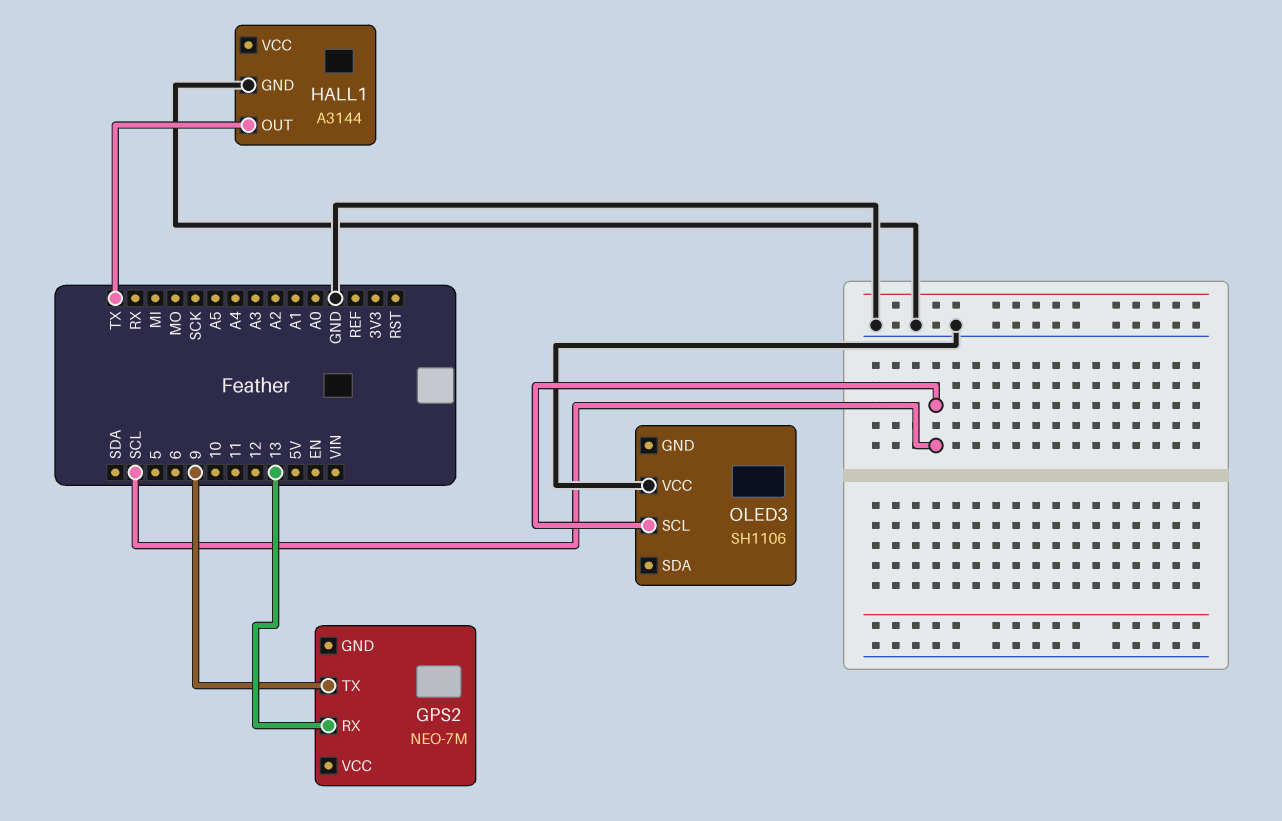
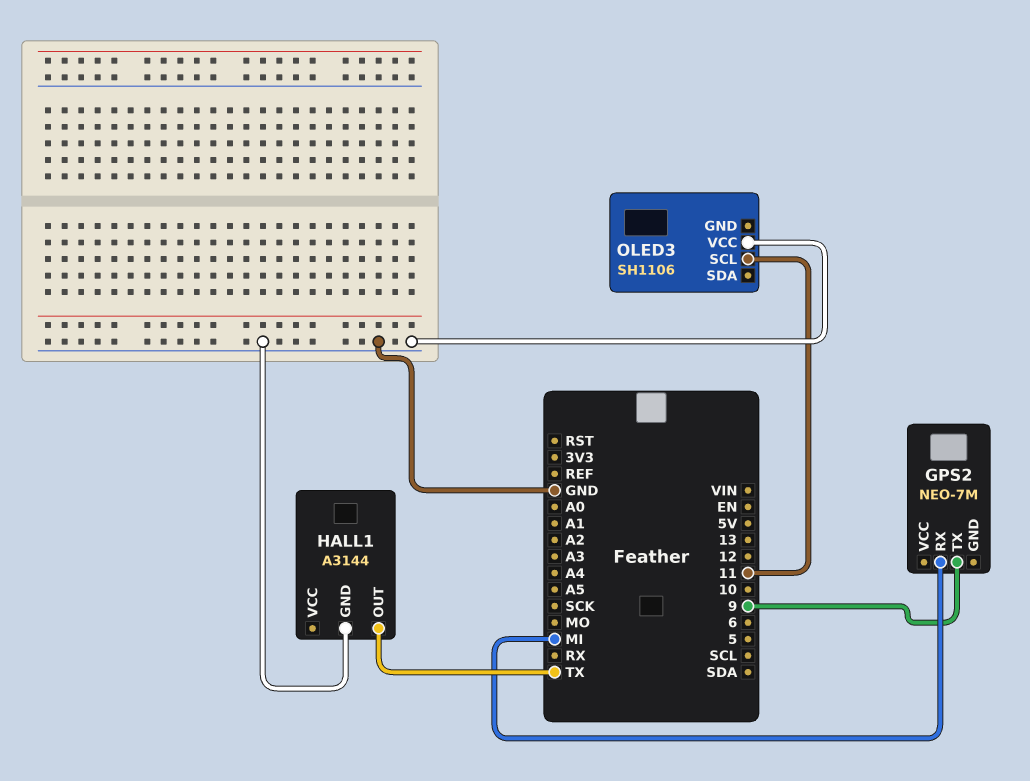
GPS2 pin RX: 13 -> MI
OLED3 pin SCL: SCL -> 11

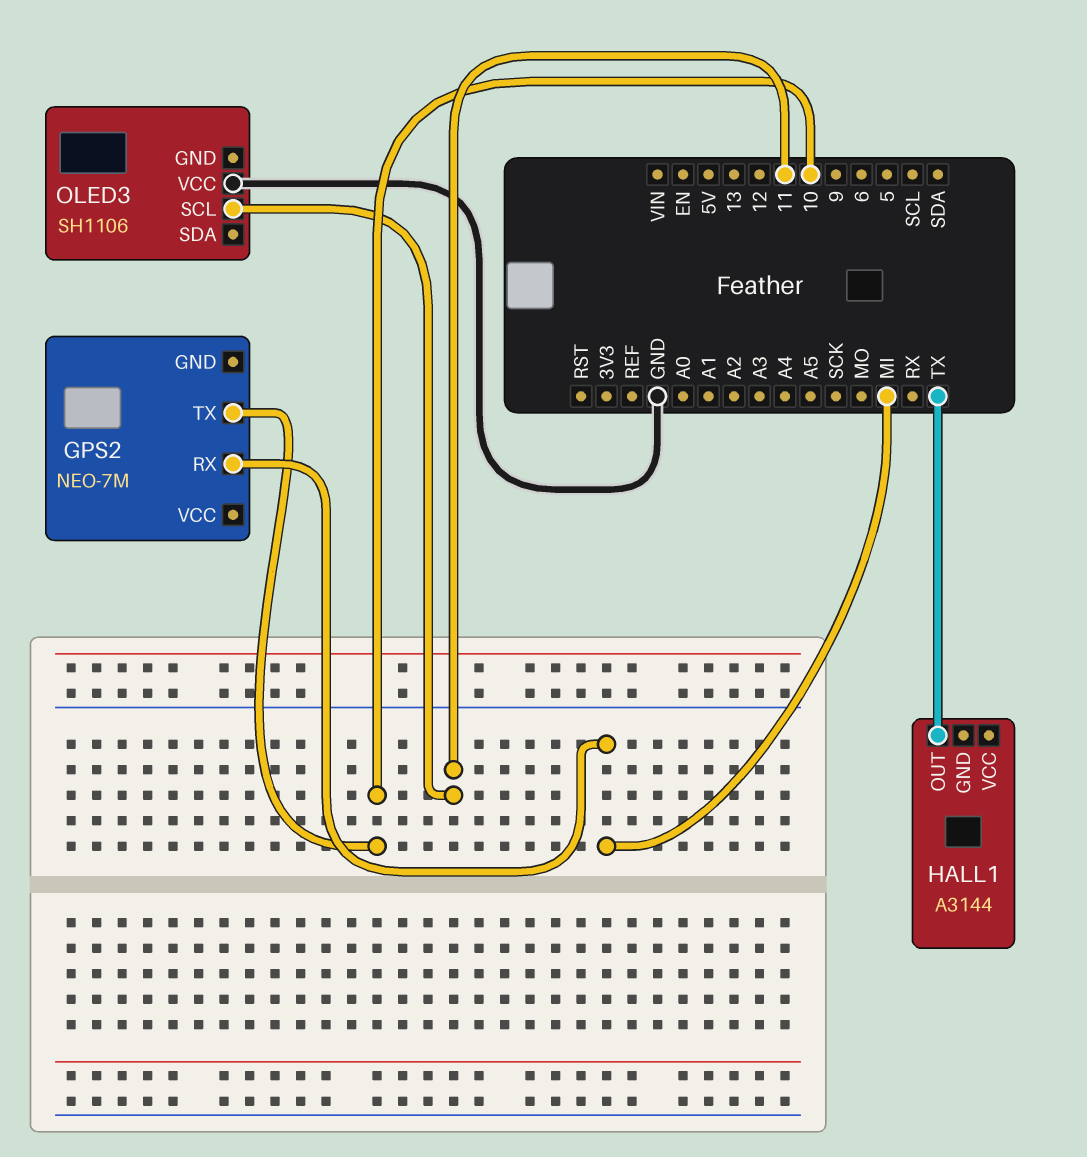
GPS2 pin TX: 9 -> 10
HALL1 pin GND: GND -> none

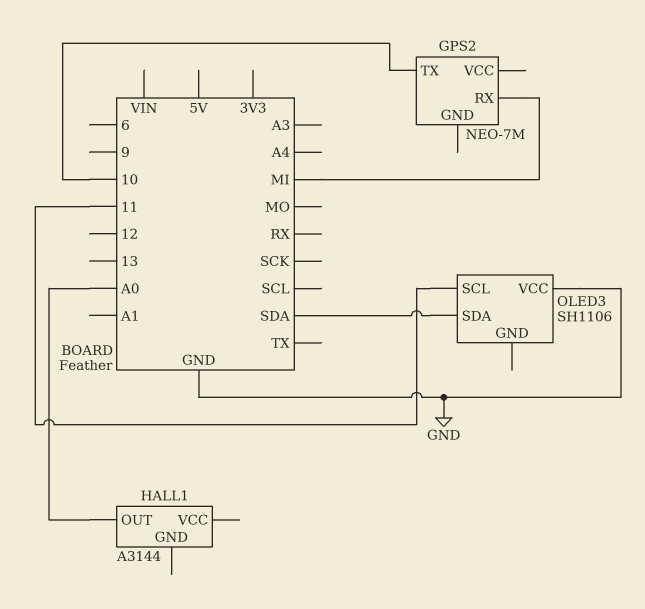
HALL1 pin OUT: TX -> A0
OLED3 pin SDA: none -> SDA

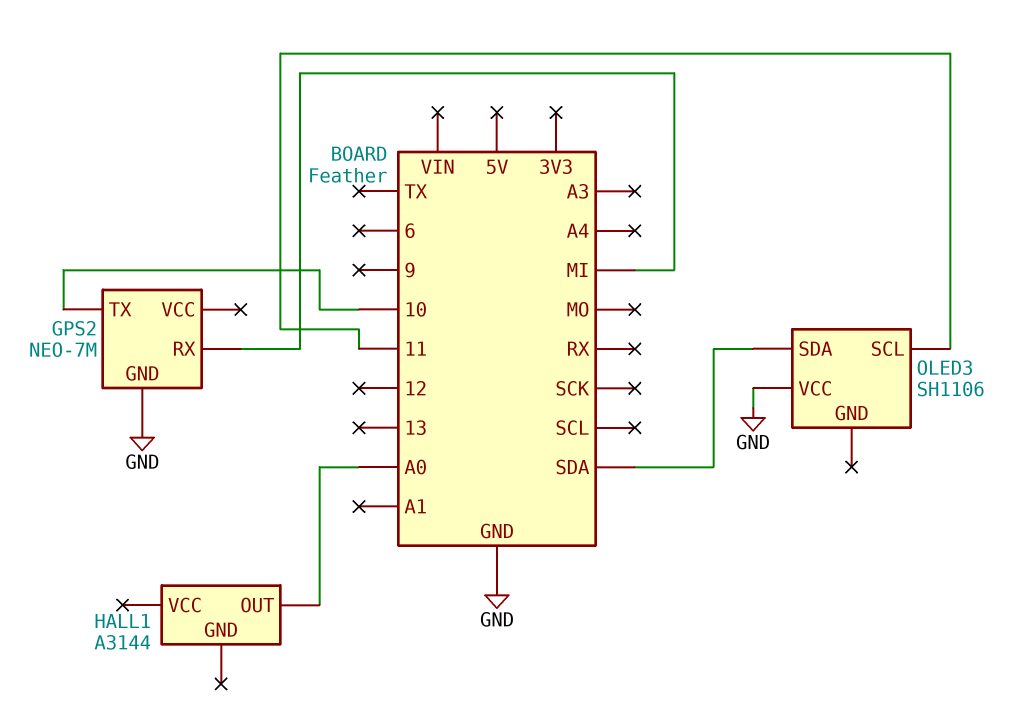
GPS2 pin GND: none -> GND

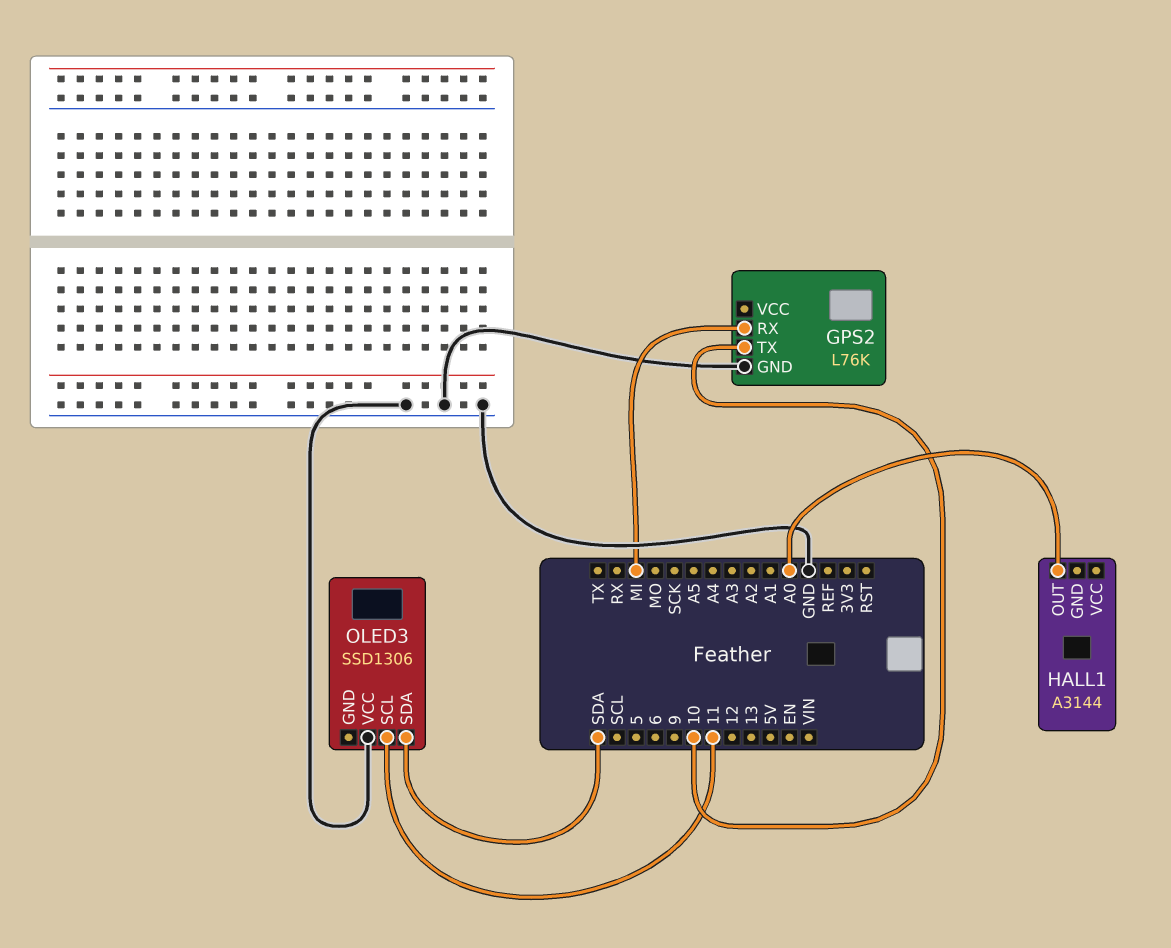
GPS2: NEO-7M -> L76K
OLED3: SH1106 -> SSD1306

